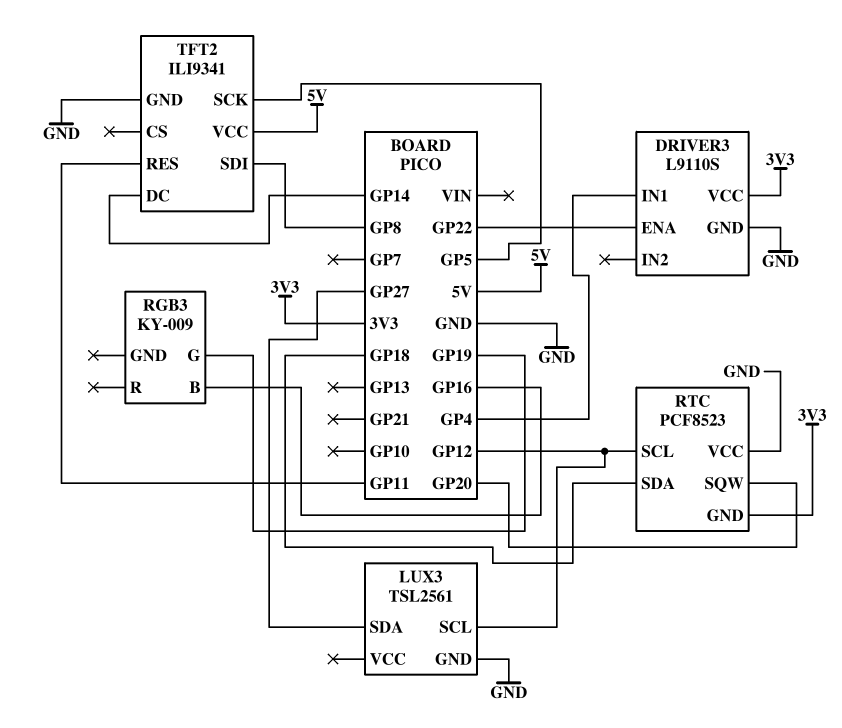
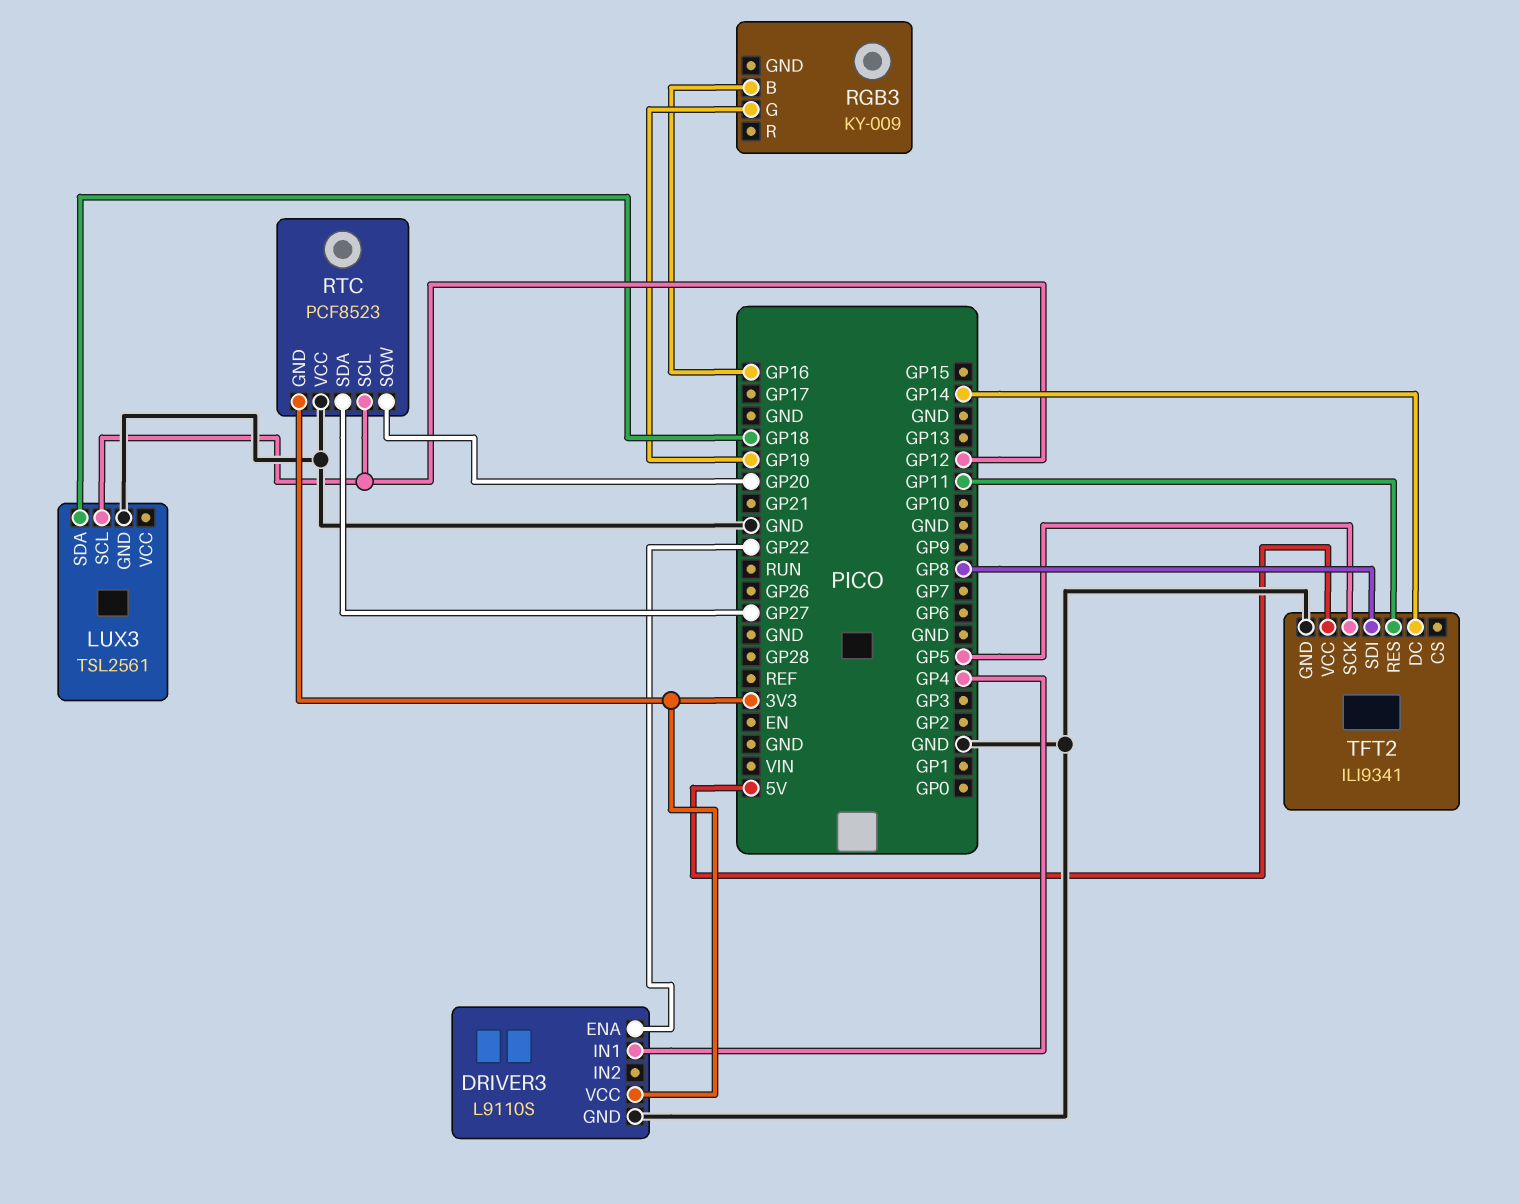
LUX3 pin SDA: GP27 -> GP18
RTC pin SDA: GP18 -> GP27

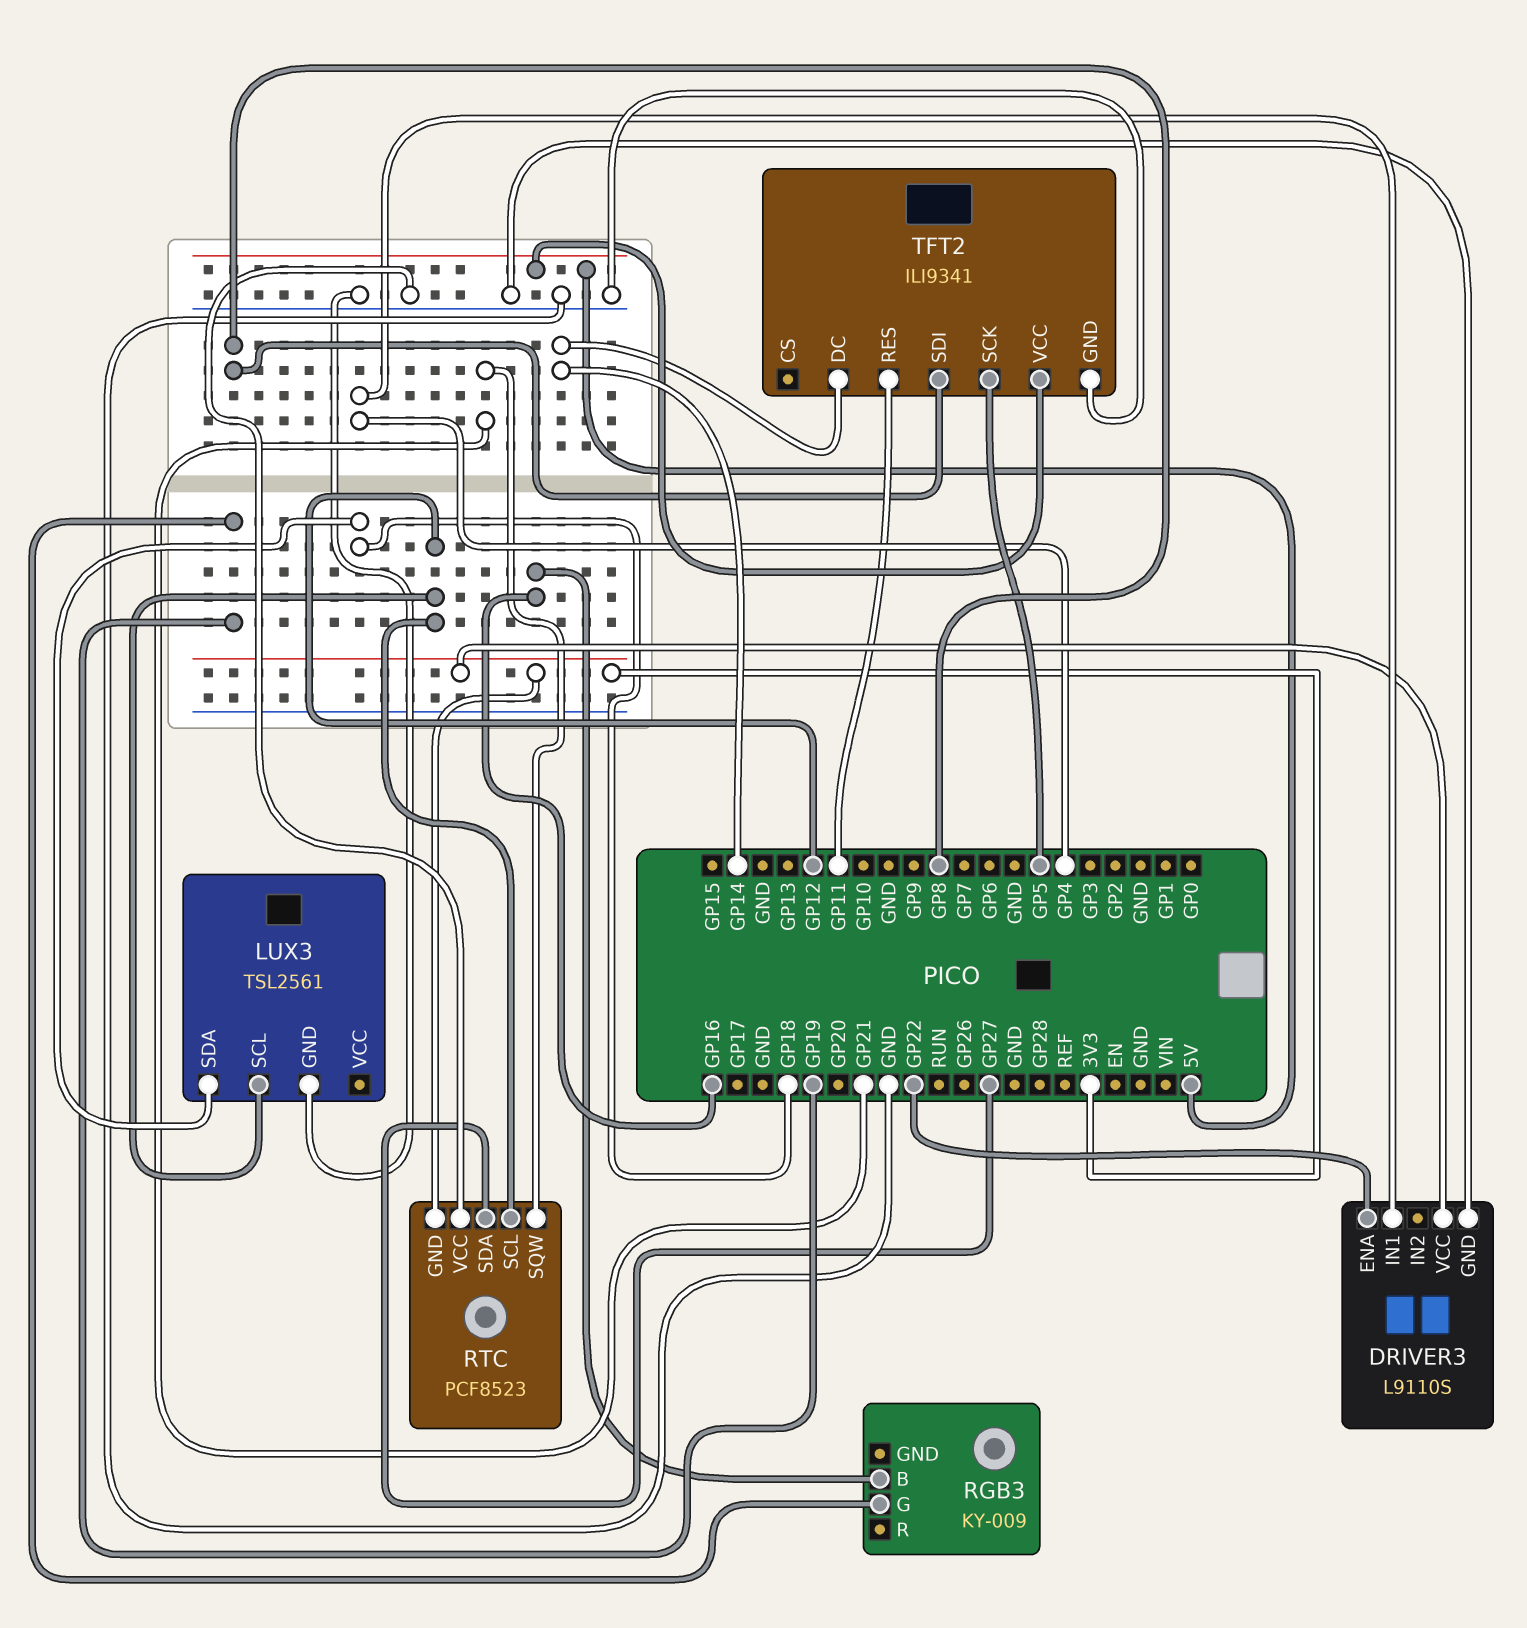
RTC pin SQW: GP20 -> GP21

